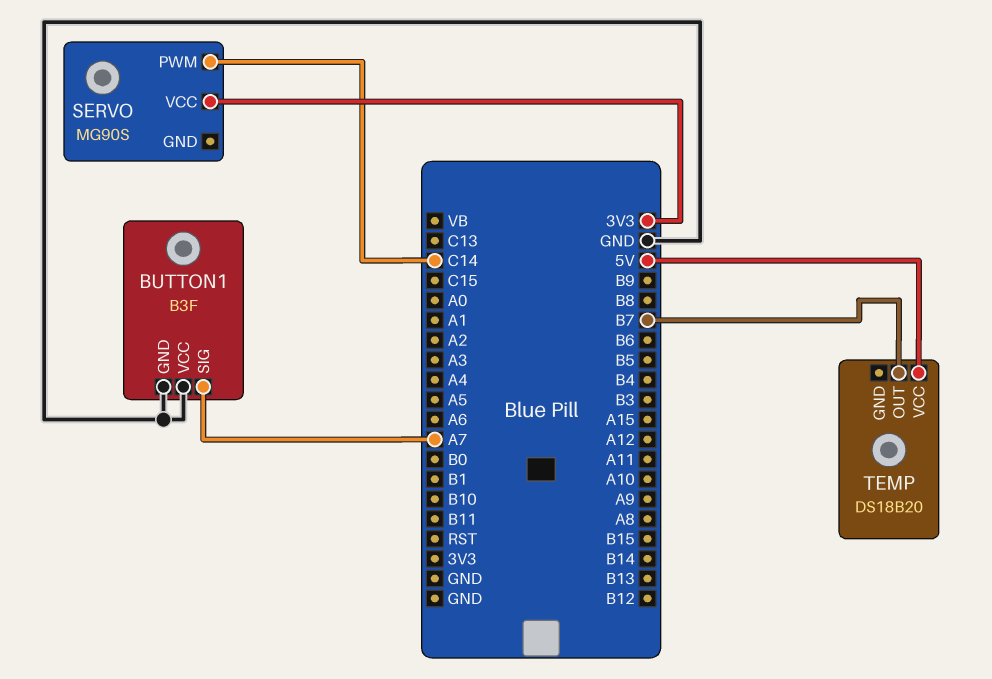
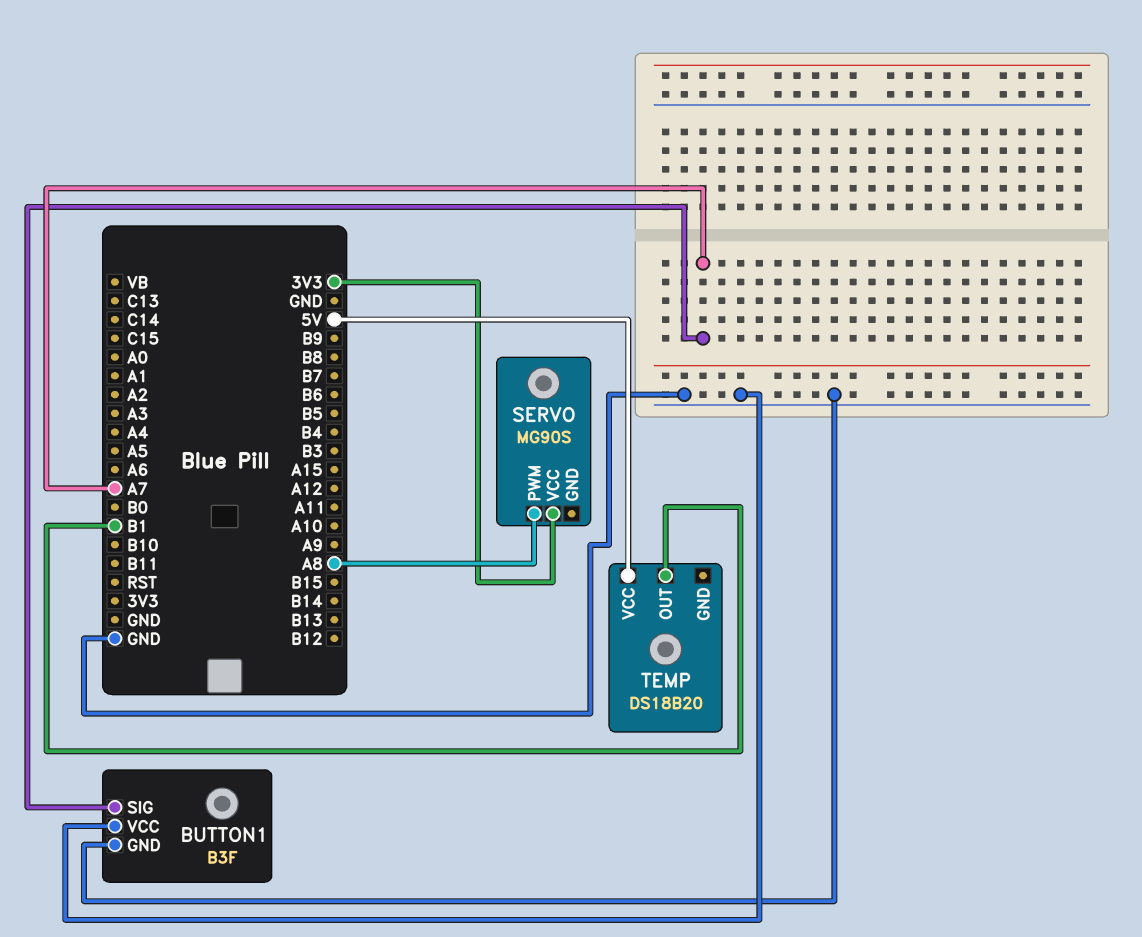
SERVO pin PWM: C14 -> A8
TEMP pin OUT: B7 -> B1

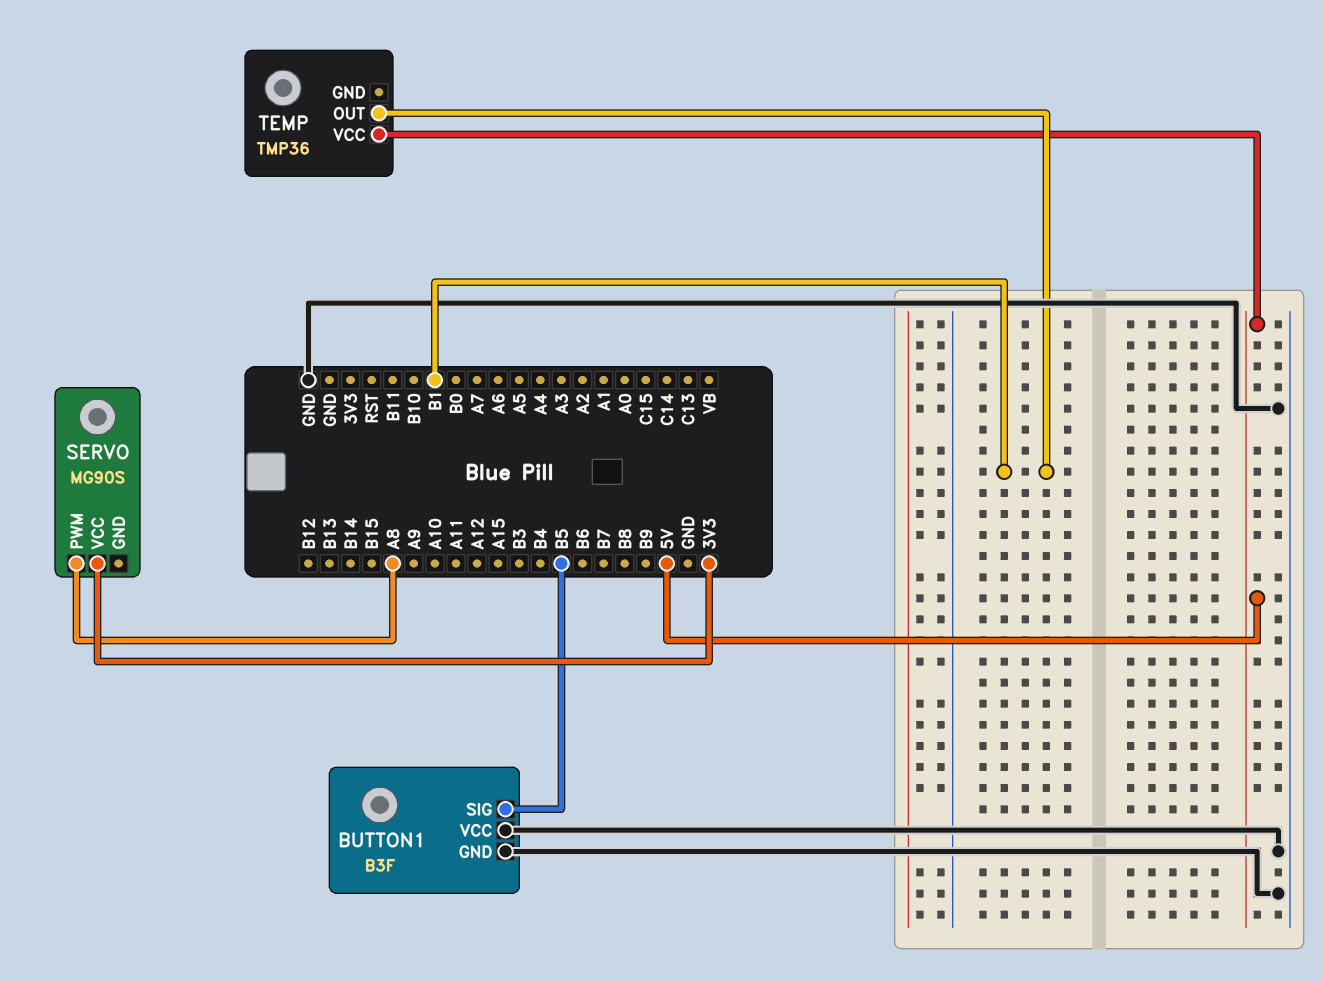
BUTTON1 pin SIG: A7 -> B5
TEMP: DS18B20 -> TMP36

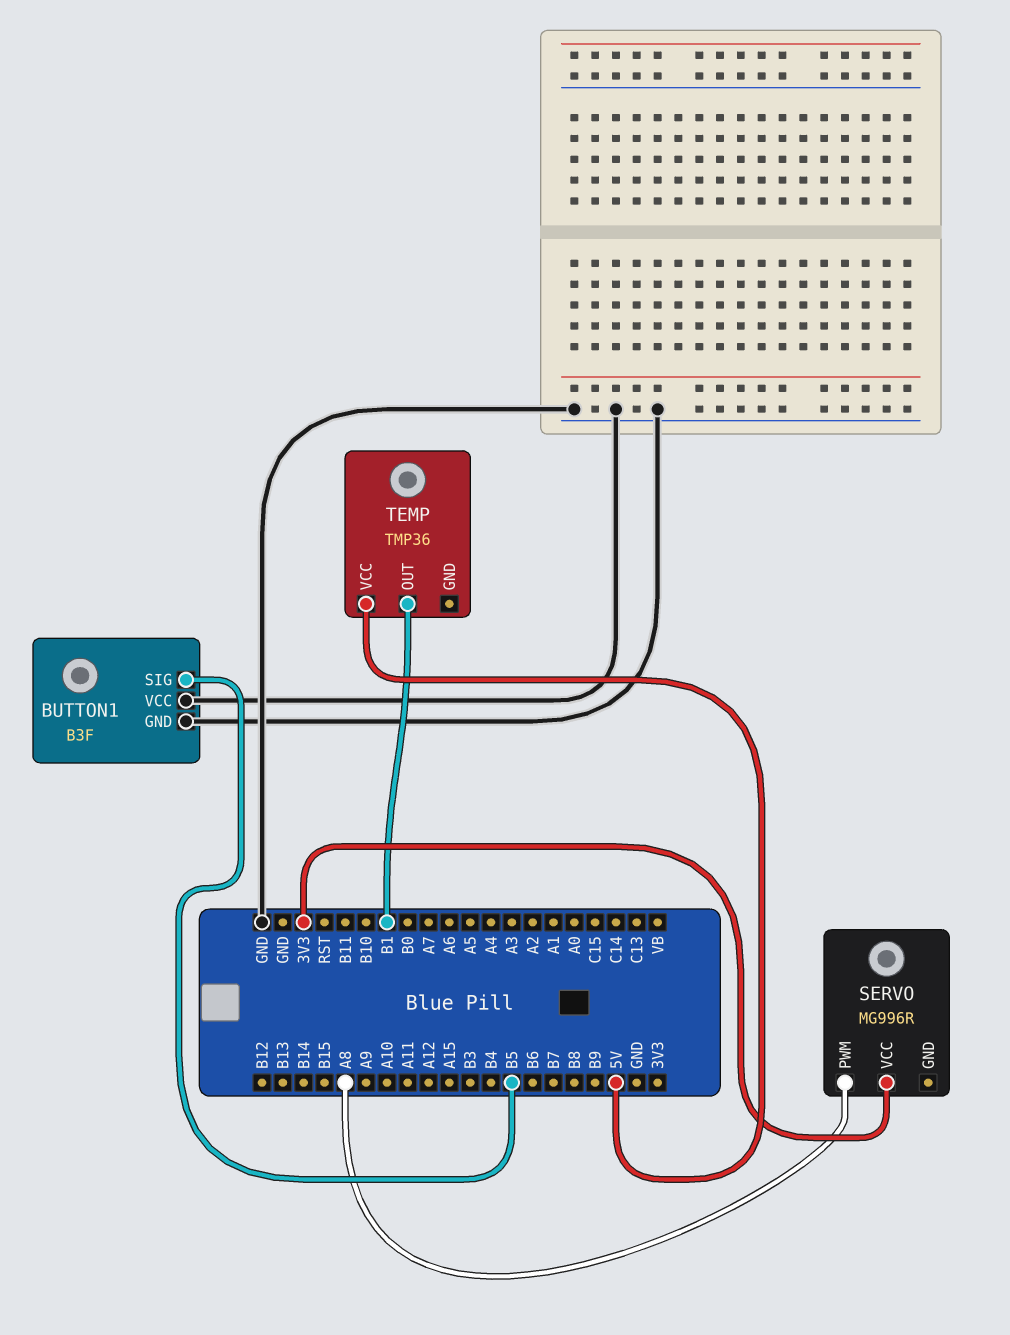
SERVO: MG90S -> MG996R

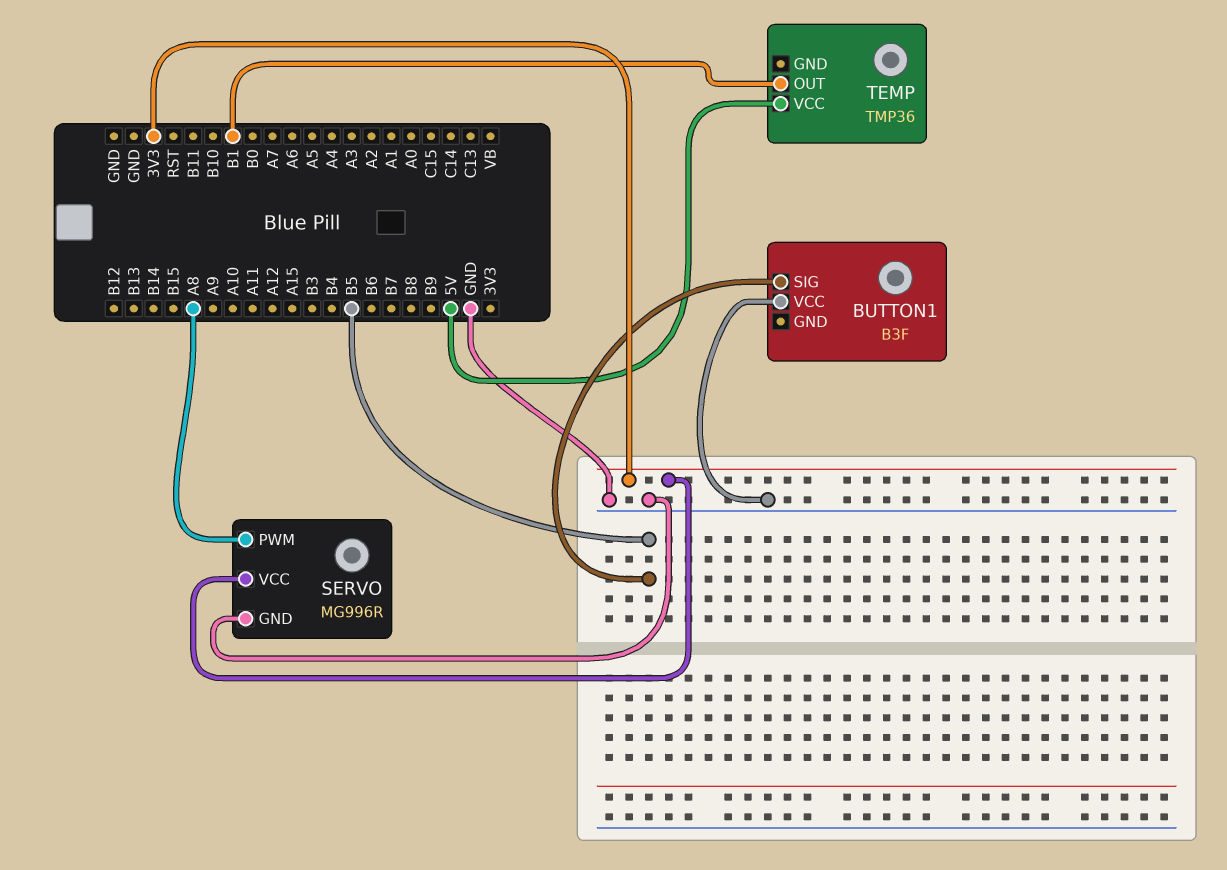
BUTTON1 pin GND: GND -> none
SERVO pin GND: none -> GND

